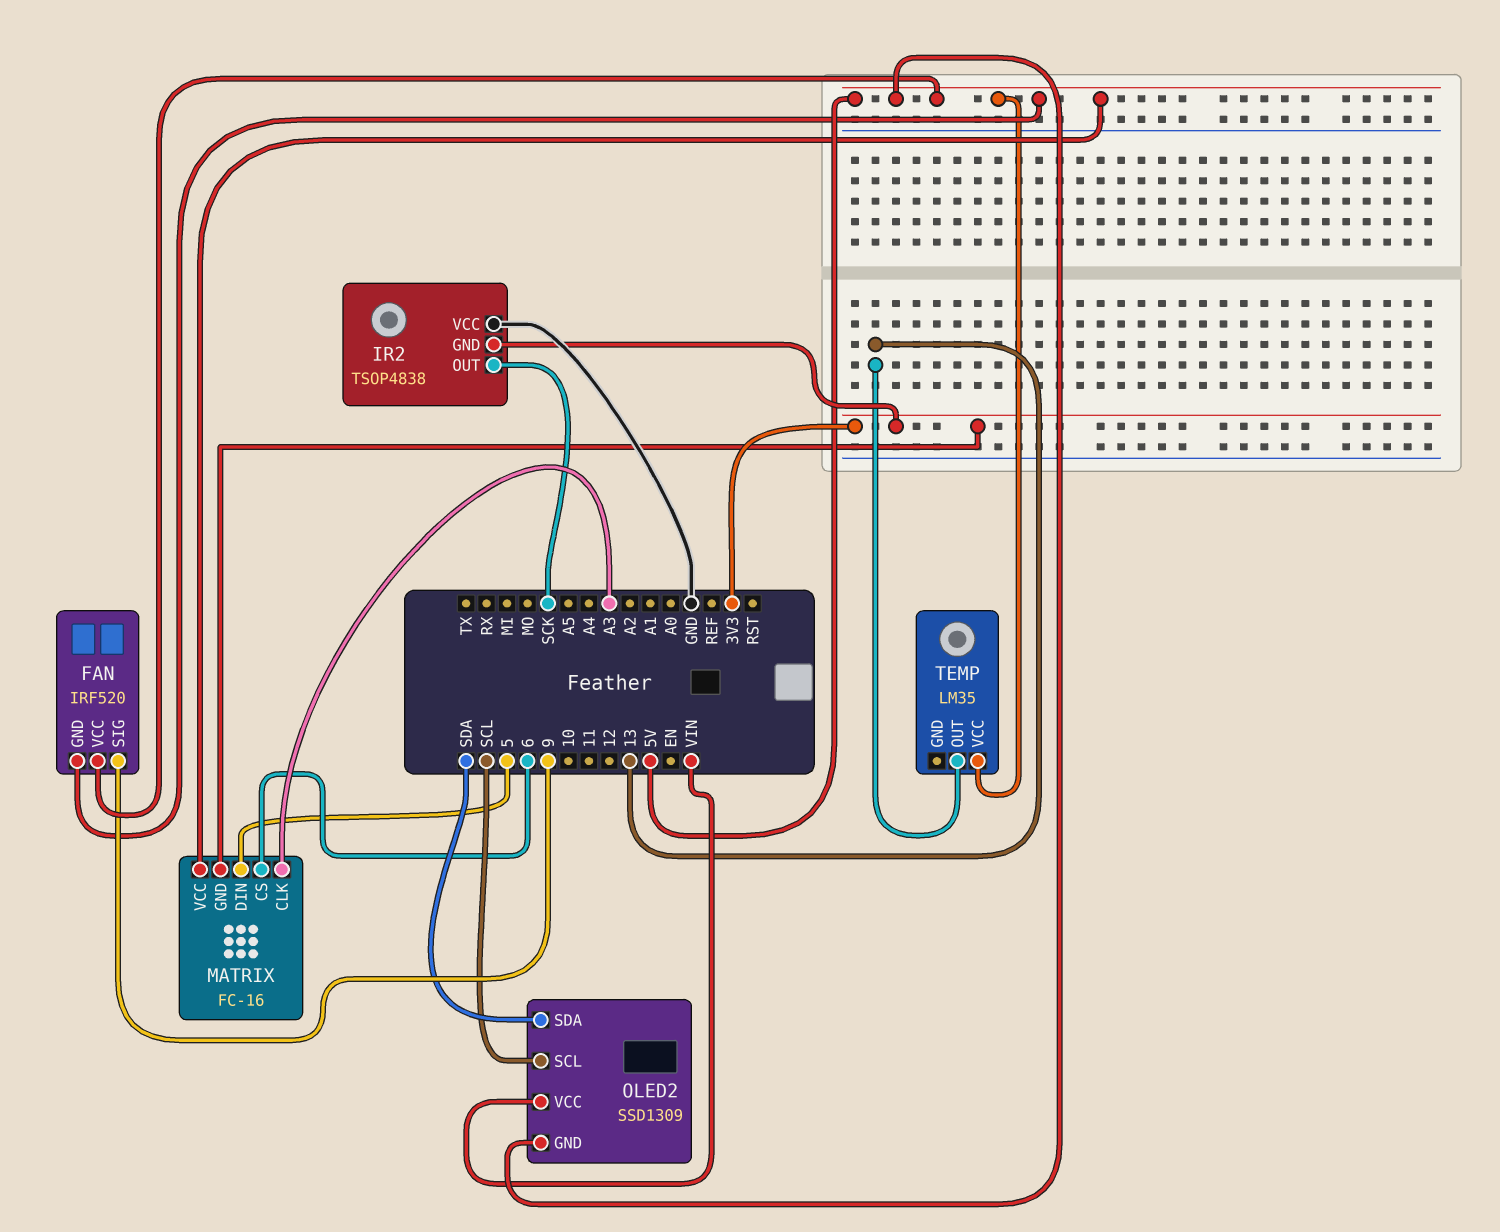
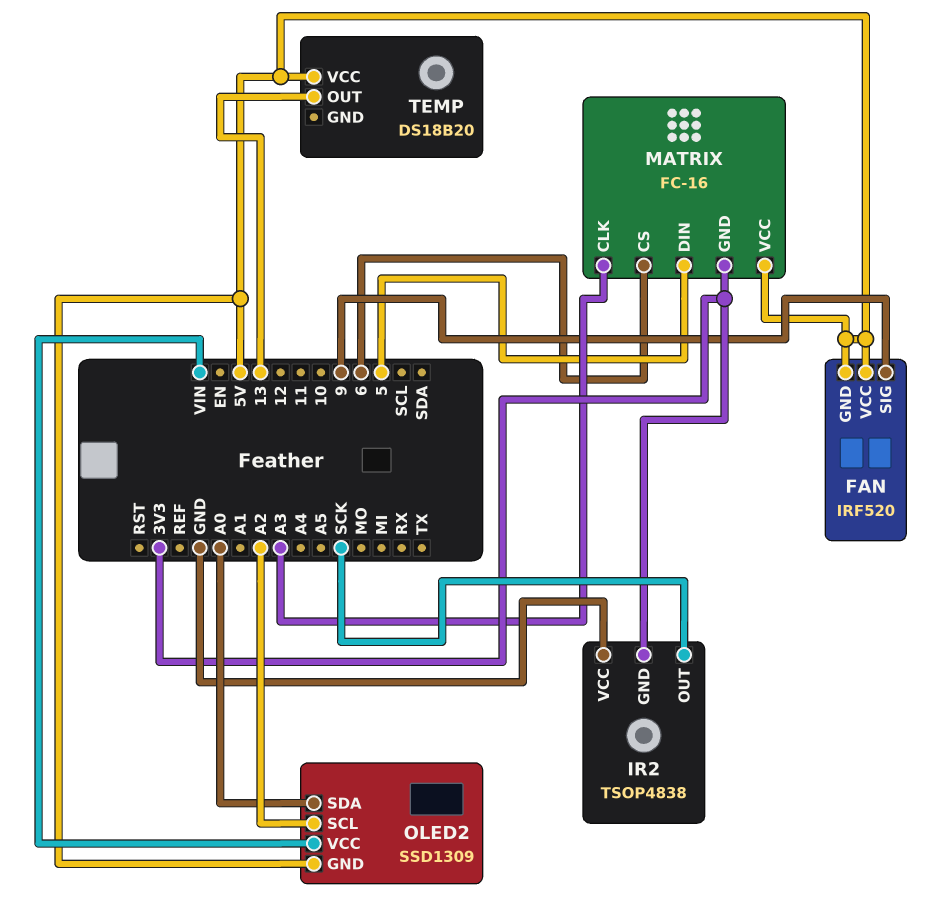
OLED2 pin SCL: SCL -> A2
OLED2 pin SDA: SDA -> A0
TEMP: LM35 -> DS18B20

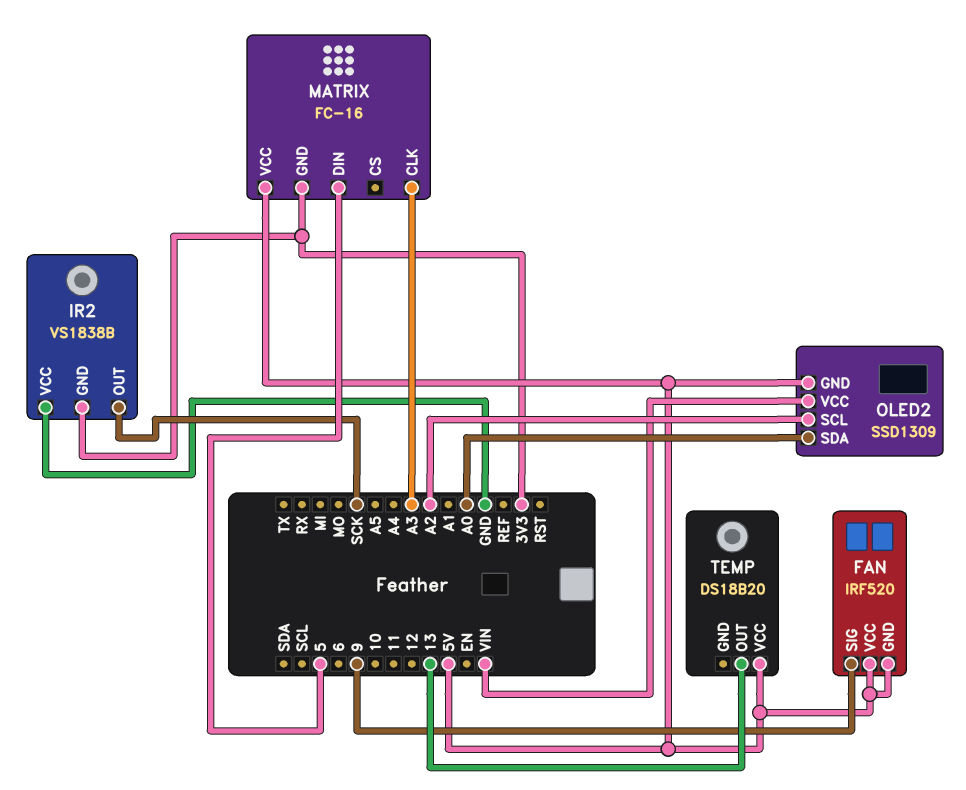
IR2: TSOP4838 -> VS1838B
MATRIX pin CS: 6 -> none

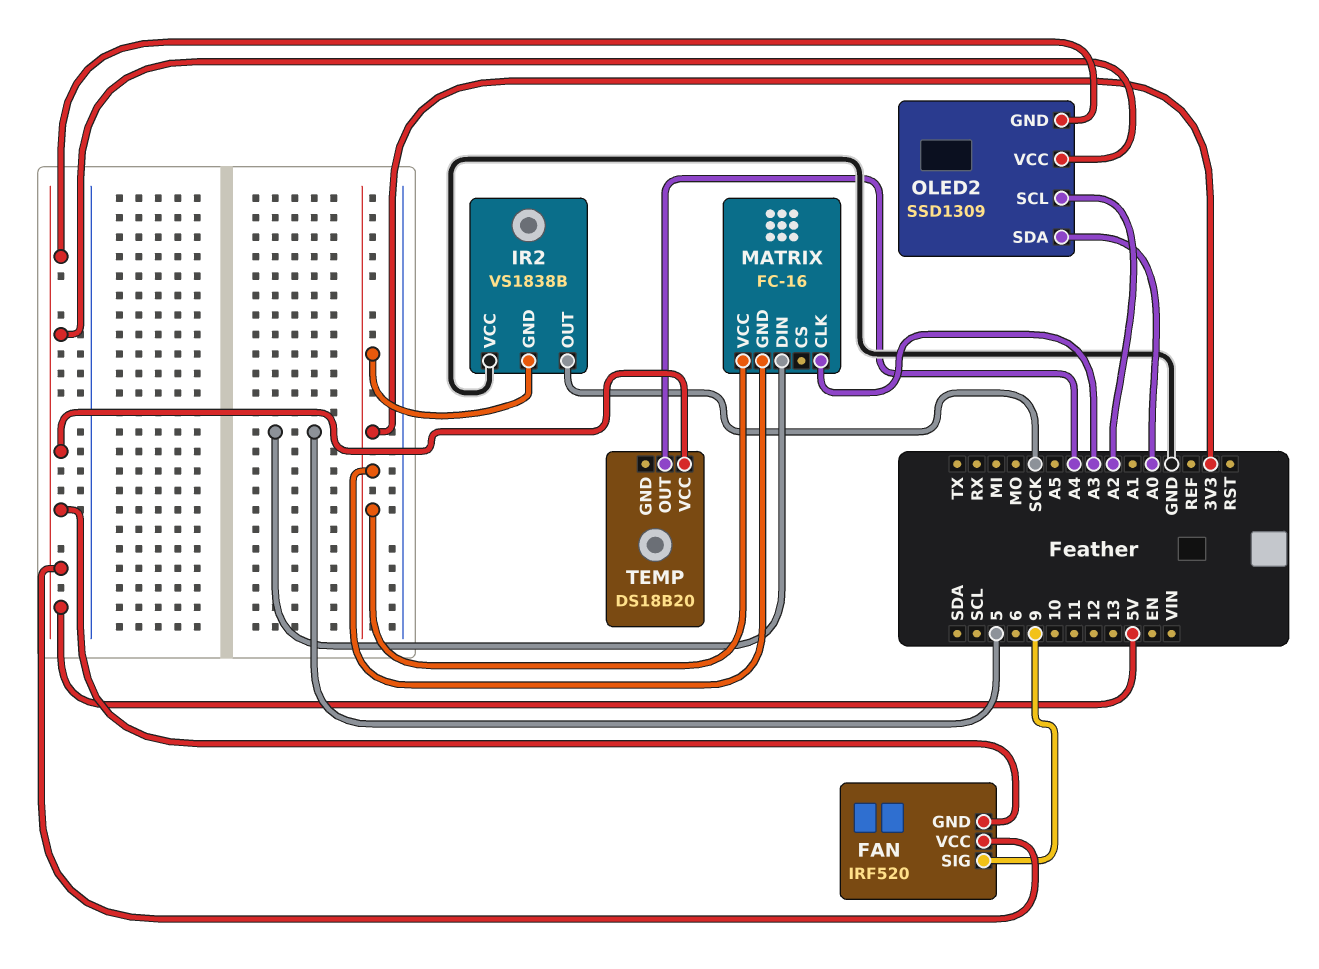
MATRIX pin VCC: 5V -> 3V3
OLED2 pin VCC: VIN -> 5V
TEMP pin OUT: 13 -> A4

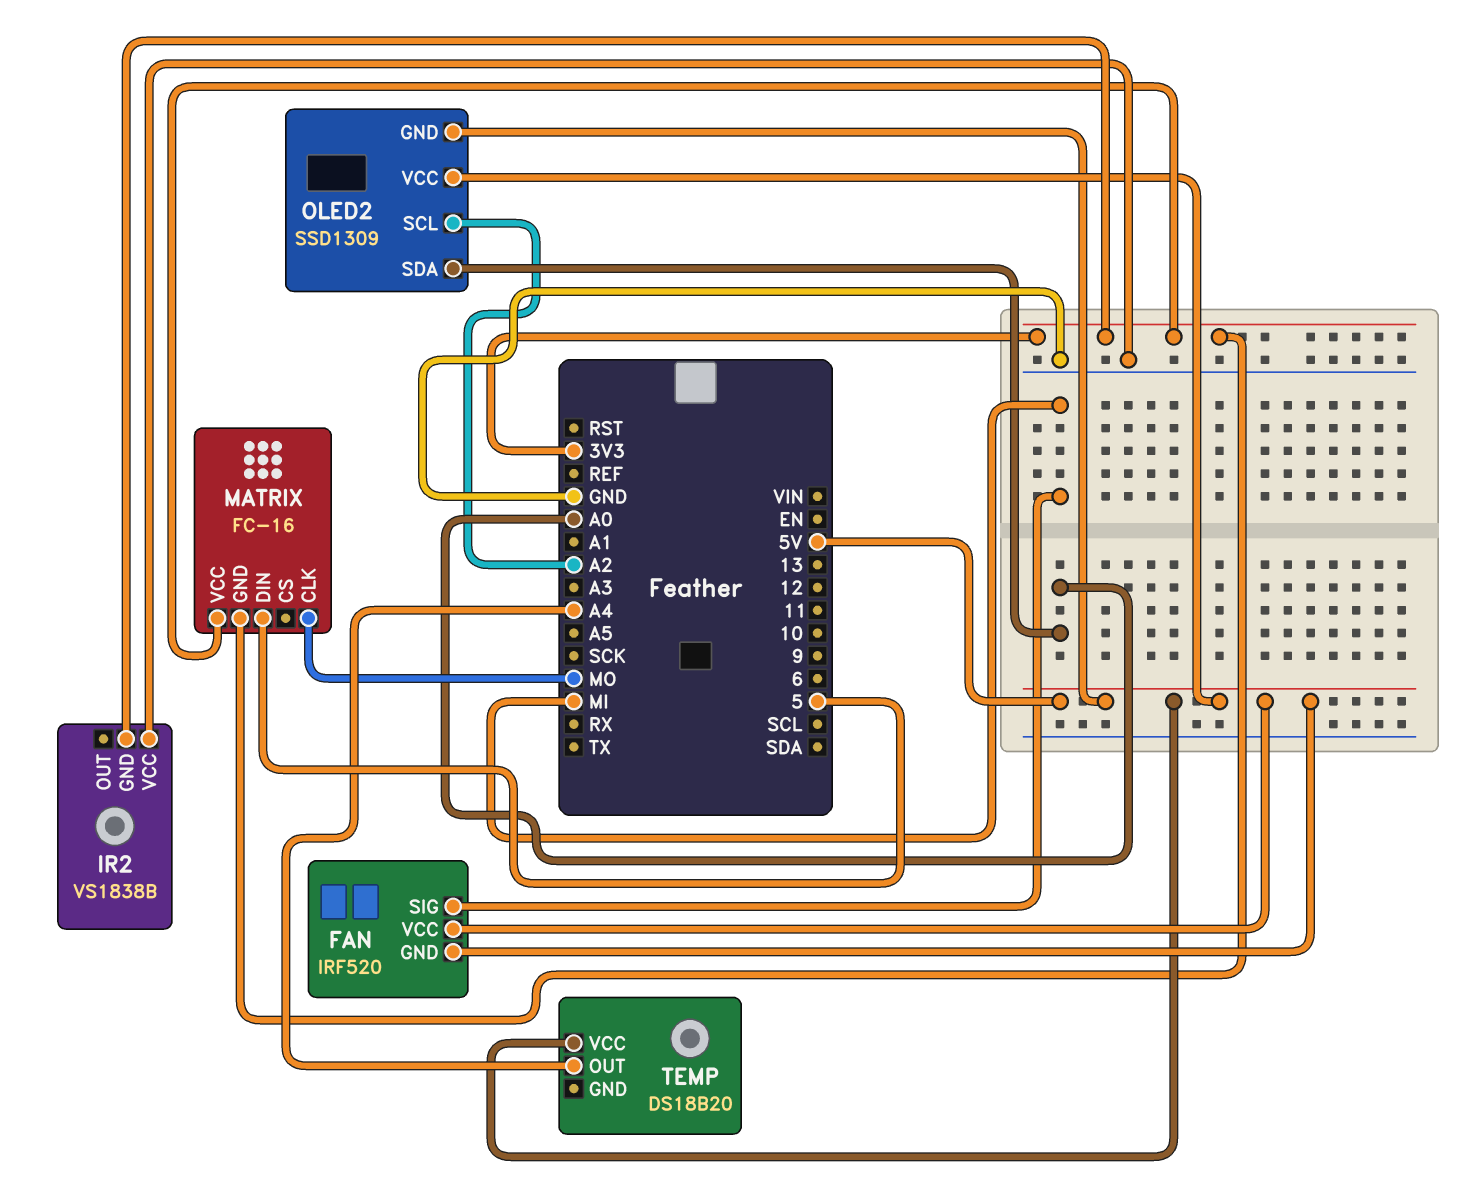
FAN pin SIG: 9 -> MI
IR2 pin OUT: SCK -> none
MATRIX pin CLK: A3 -> MO

